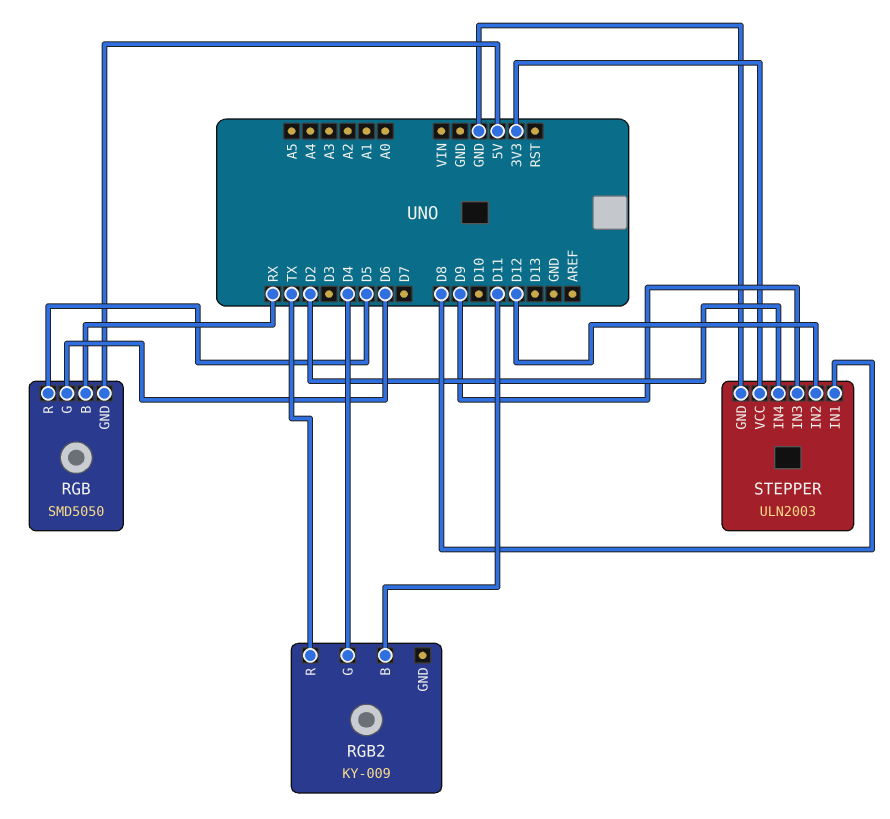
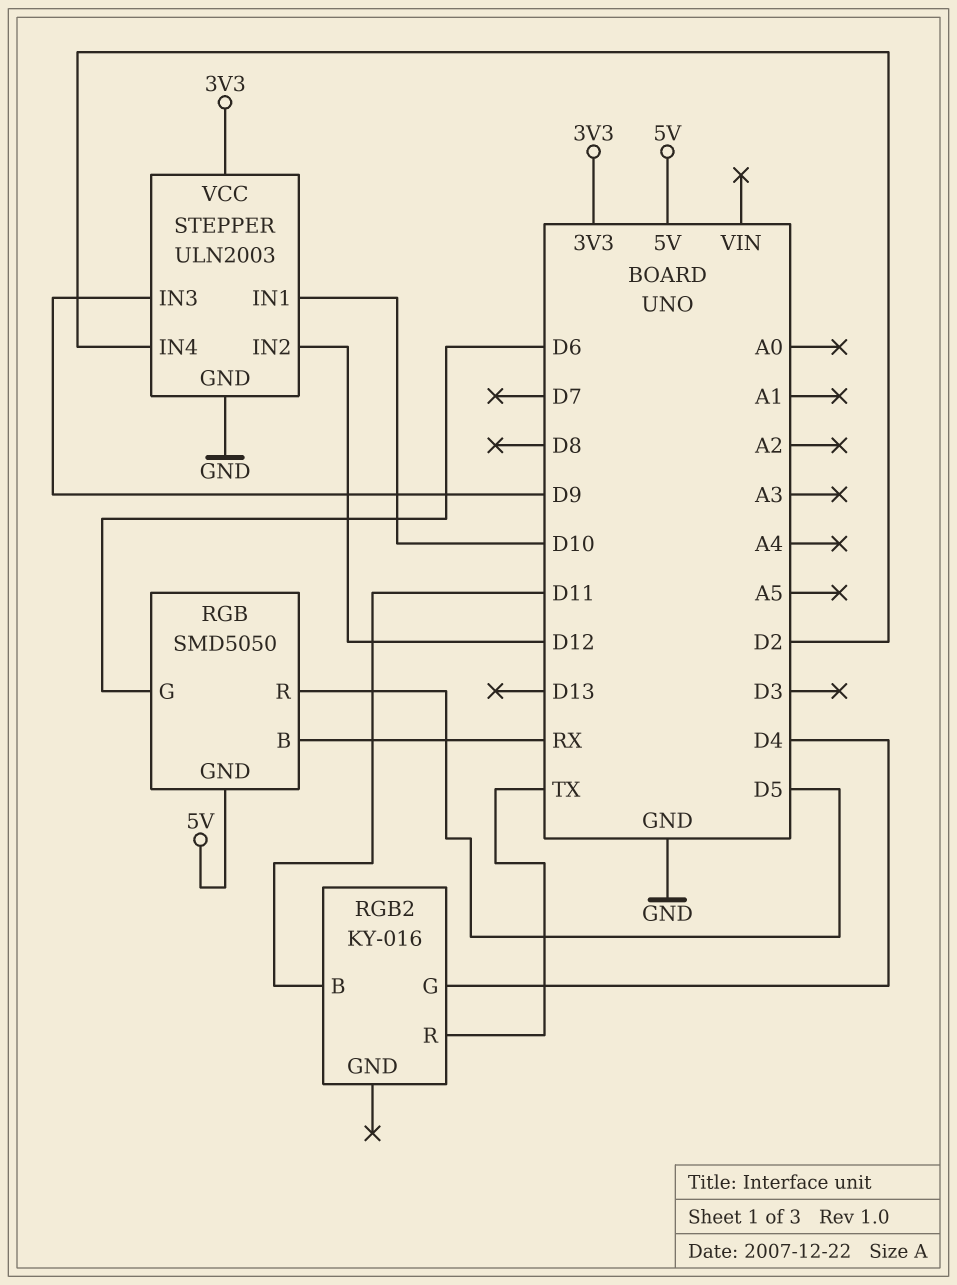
RGB2: KY-009 -> KY-016
STEPPER pin IN1: D8 -> D10

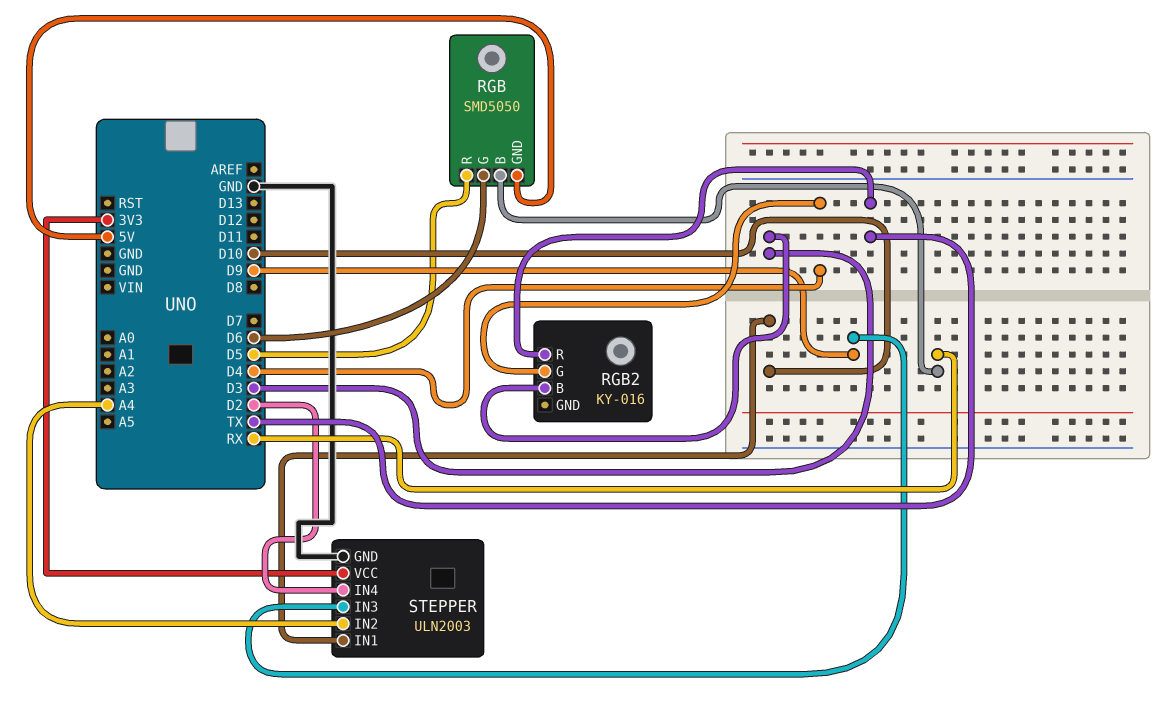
RGB2 pin B: D11 -> D3
STEPPER pin IN2: D12 -> A4

